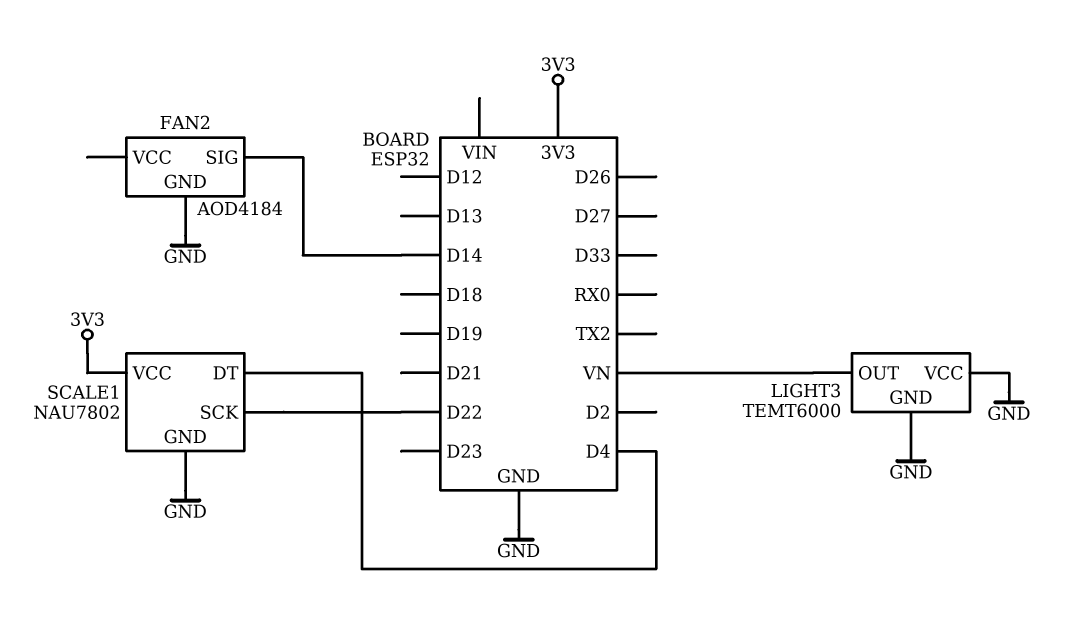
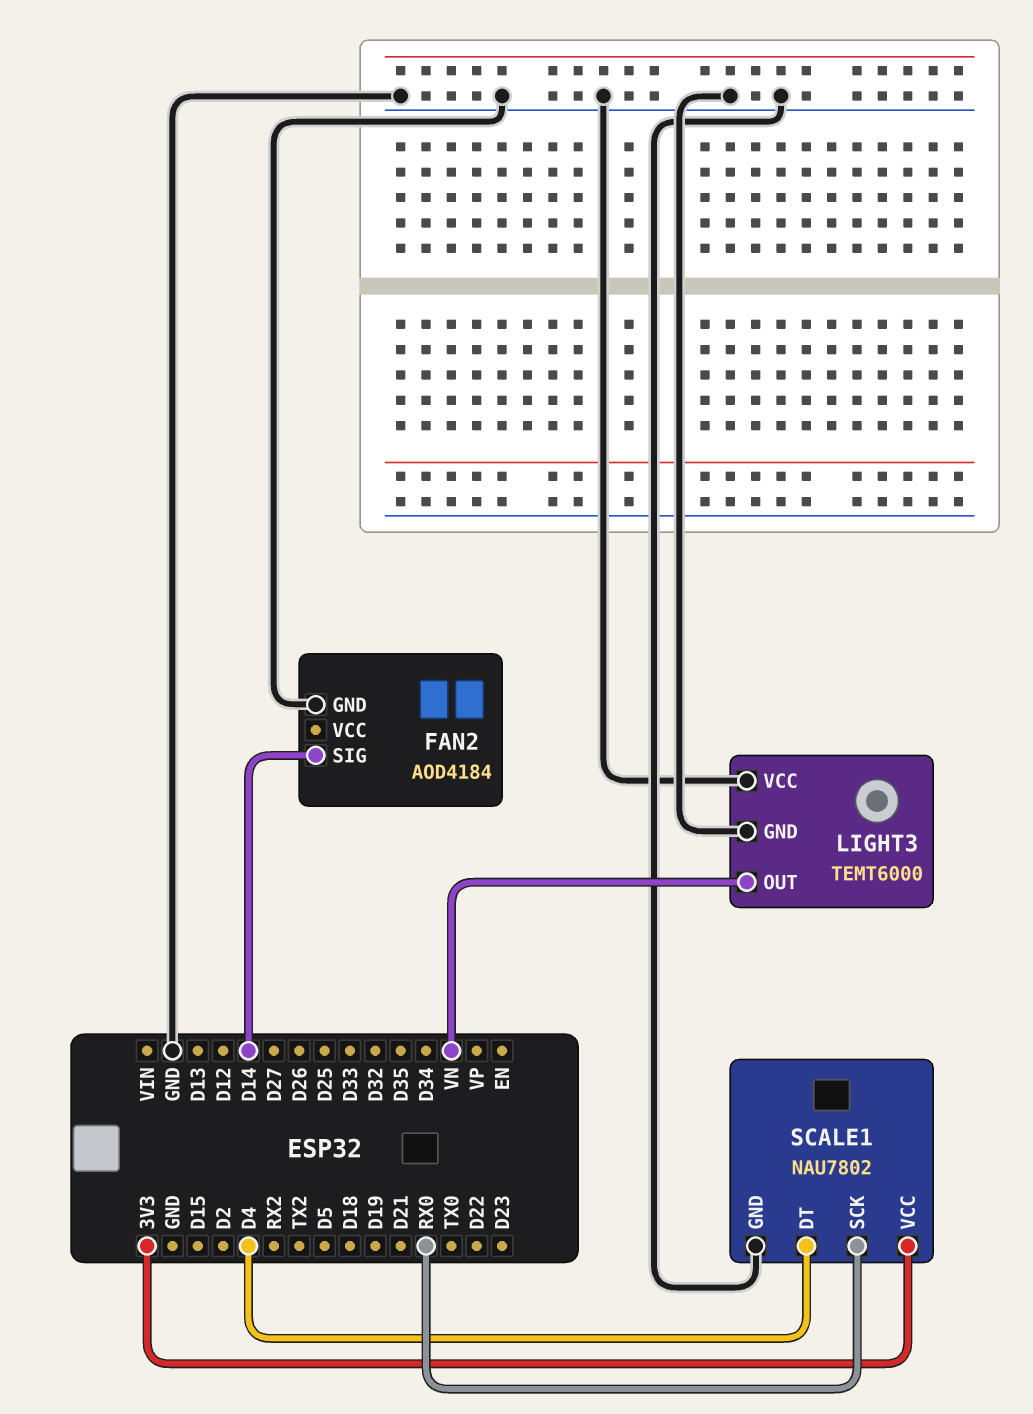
SCALE1 pin SCK: D22 -> RX0

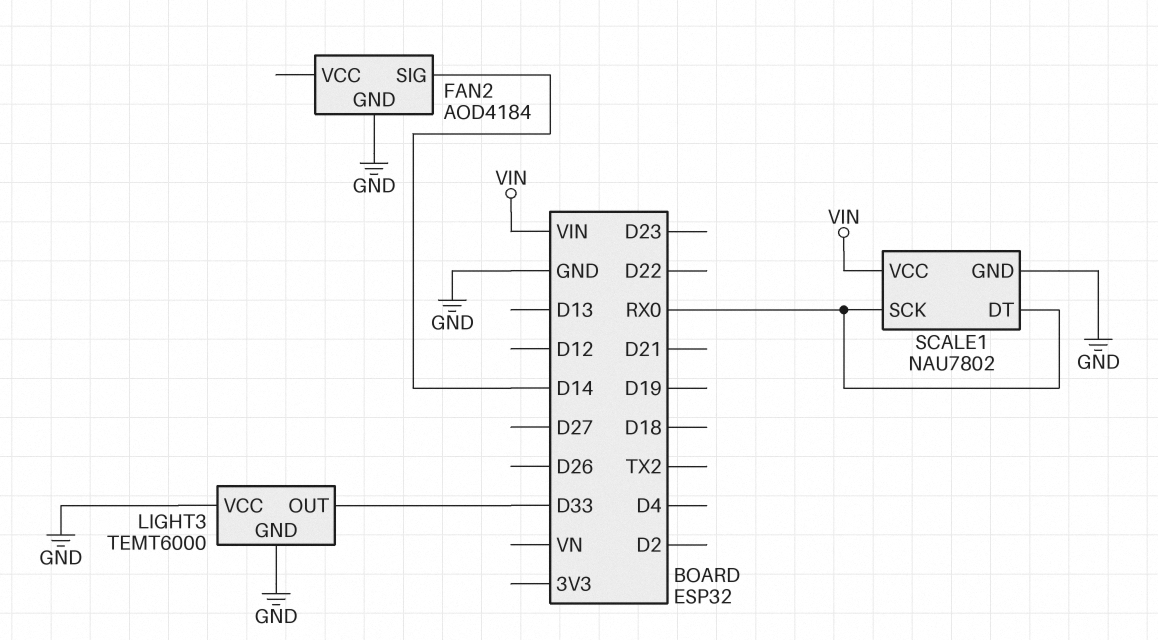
LIGHT3 pin OUT: VN -> D33
SCALE1 pin DT: D4 -> RX0
SCALE1 pin VCC: 3V3 -> VIN

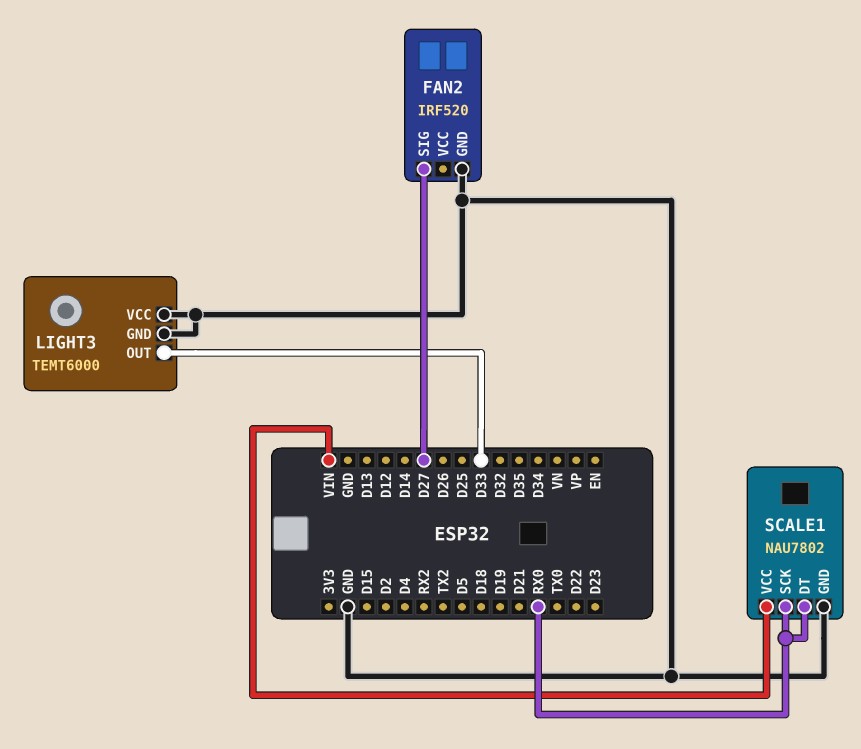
FAN2: AOD4184 -> IRF520
FAN2 pin SIG: D14 -> D27

